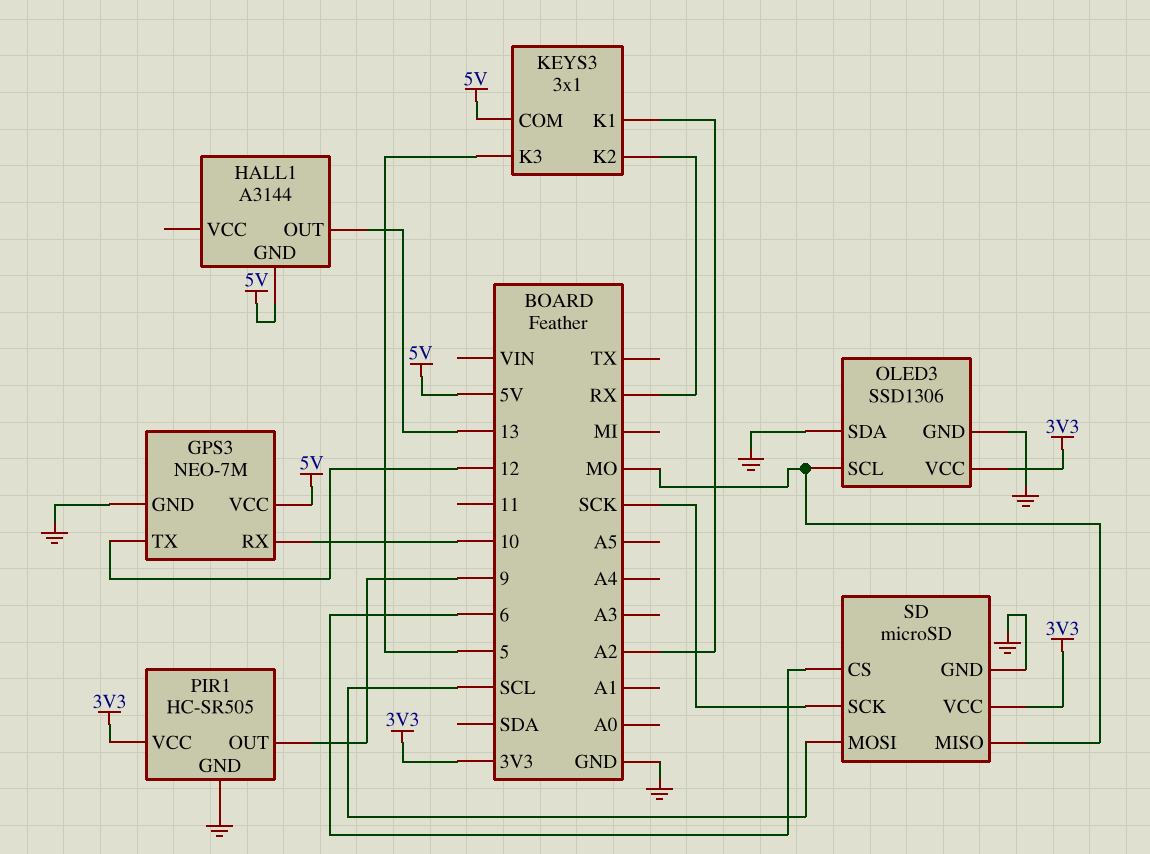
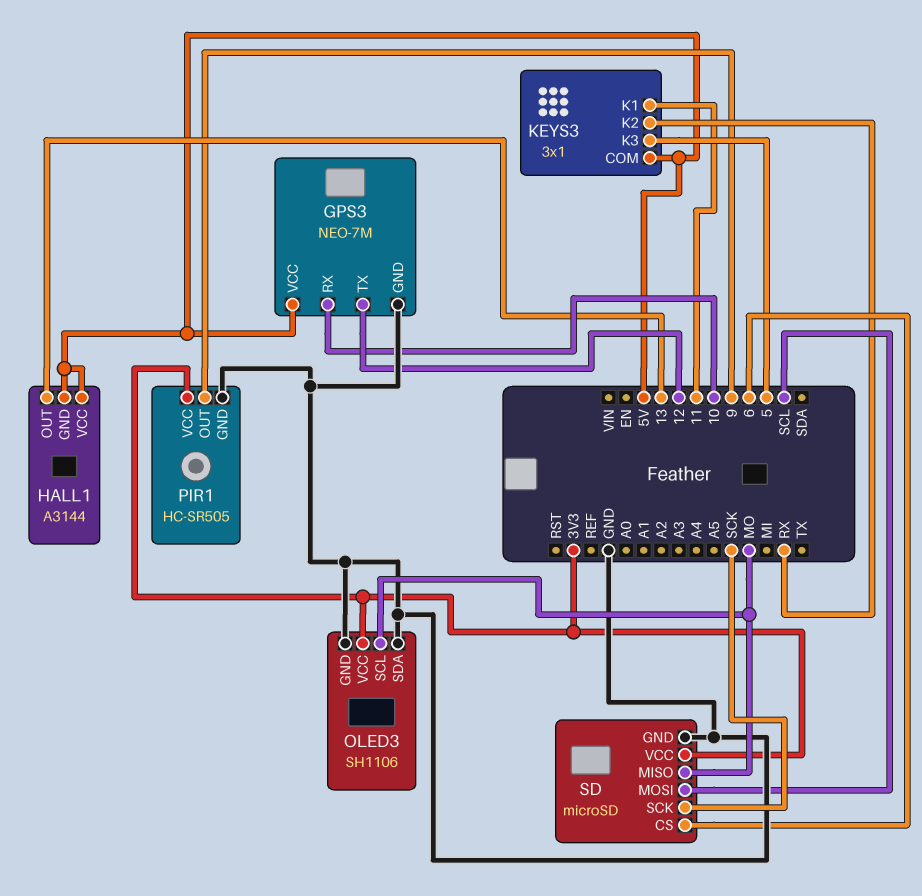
HALL1 pin VCC: none -> 5V
KEYS3 pin K1: A2 -> 11
OLED3: SSD1306 -> SH1106

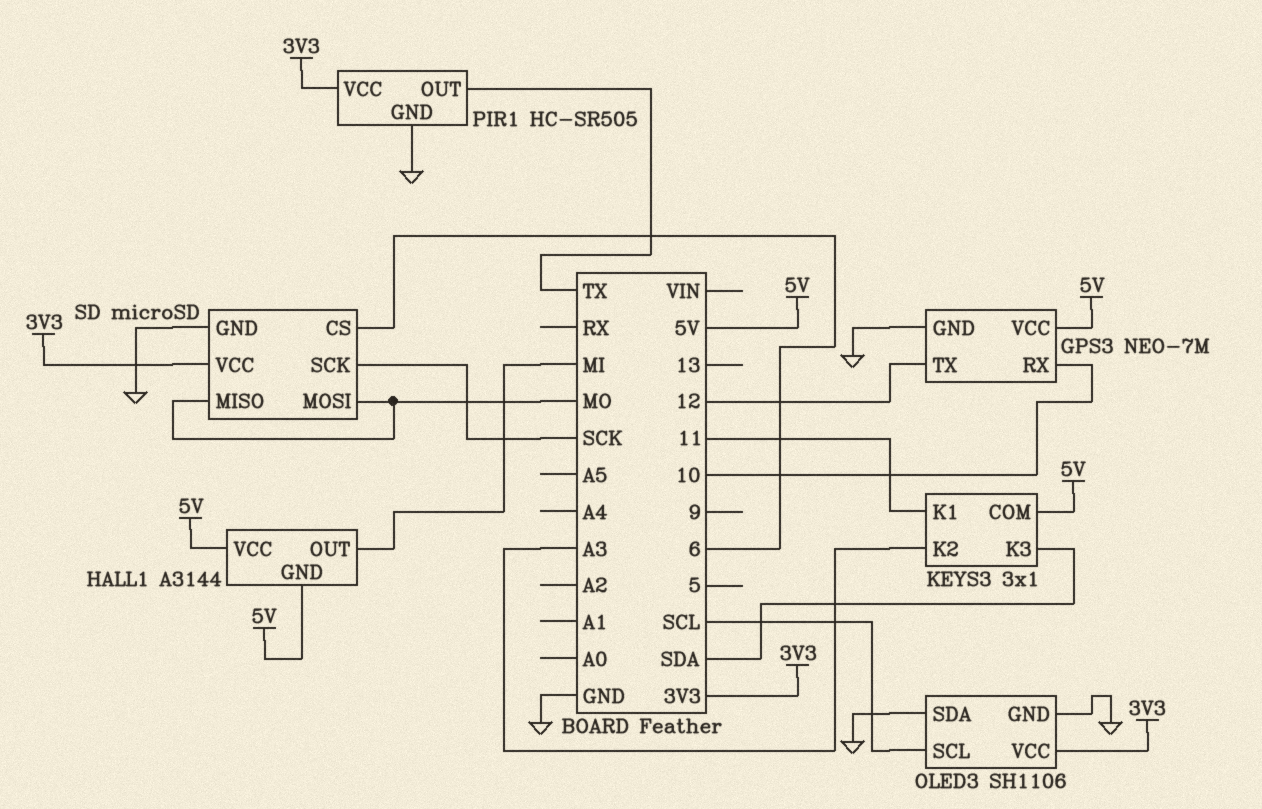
HALL1 pin OUT: 13 -> MI
KEYS3 pin K2: RX -> A3
KEYS3 pin K3: 5 -> SDA
OLED3 pin SCL: MO -> SCL
PIR1 pin OUT: 9 -> TX
SD pin MOSI: SCL -> MO

